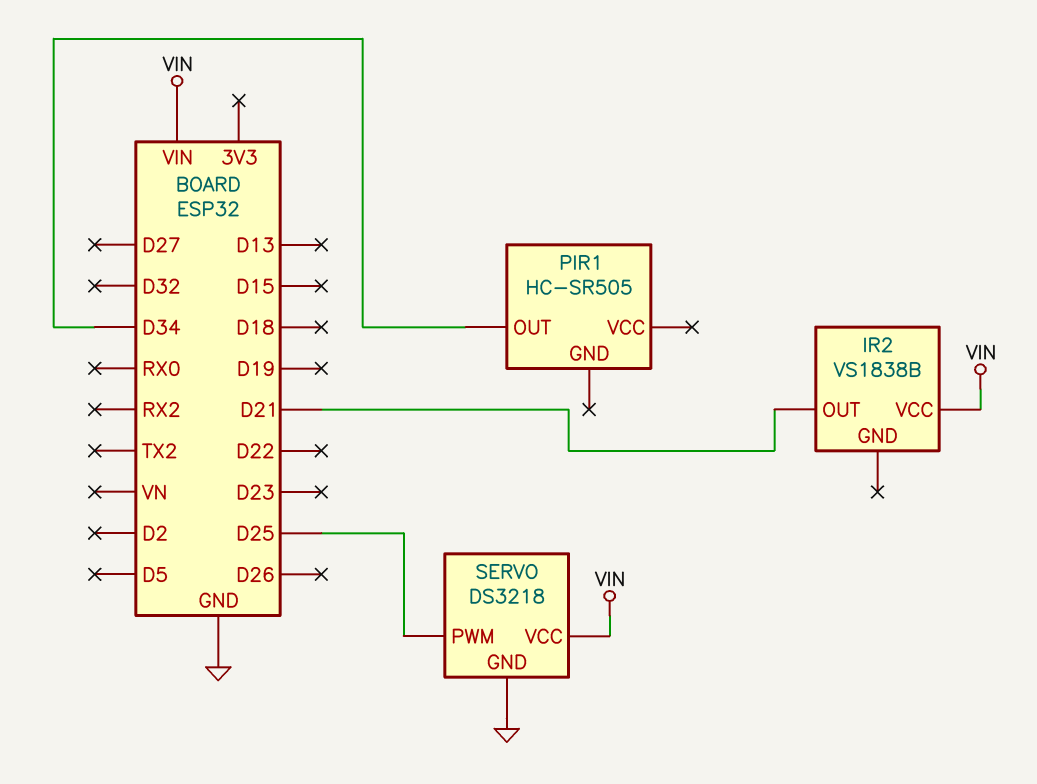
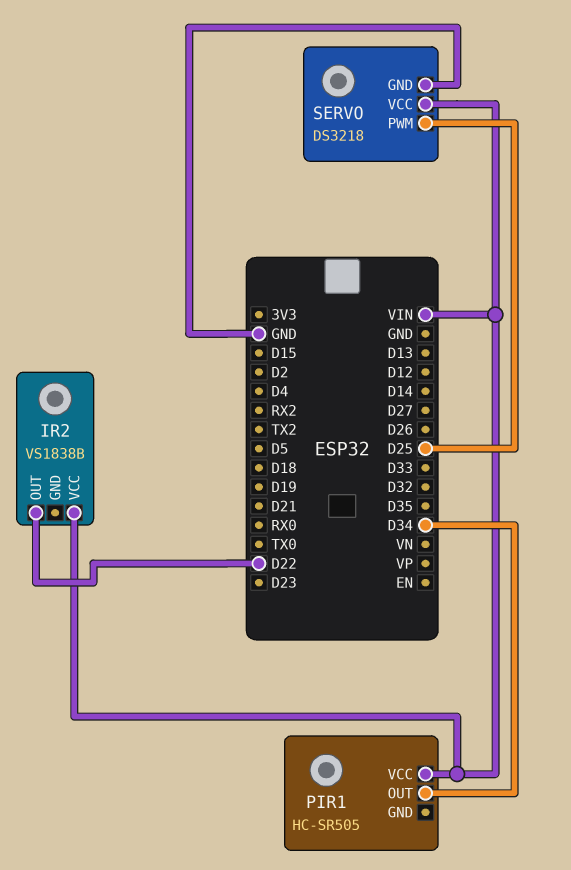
IR2 pin OUT: D21 -> D22
PIR1 pin VCC: none -> VIN

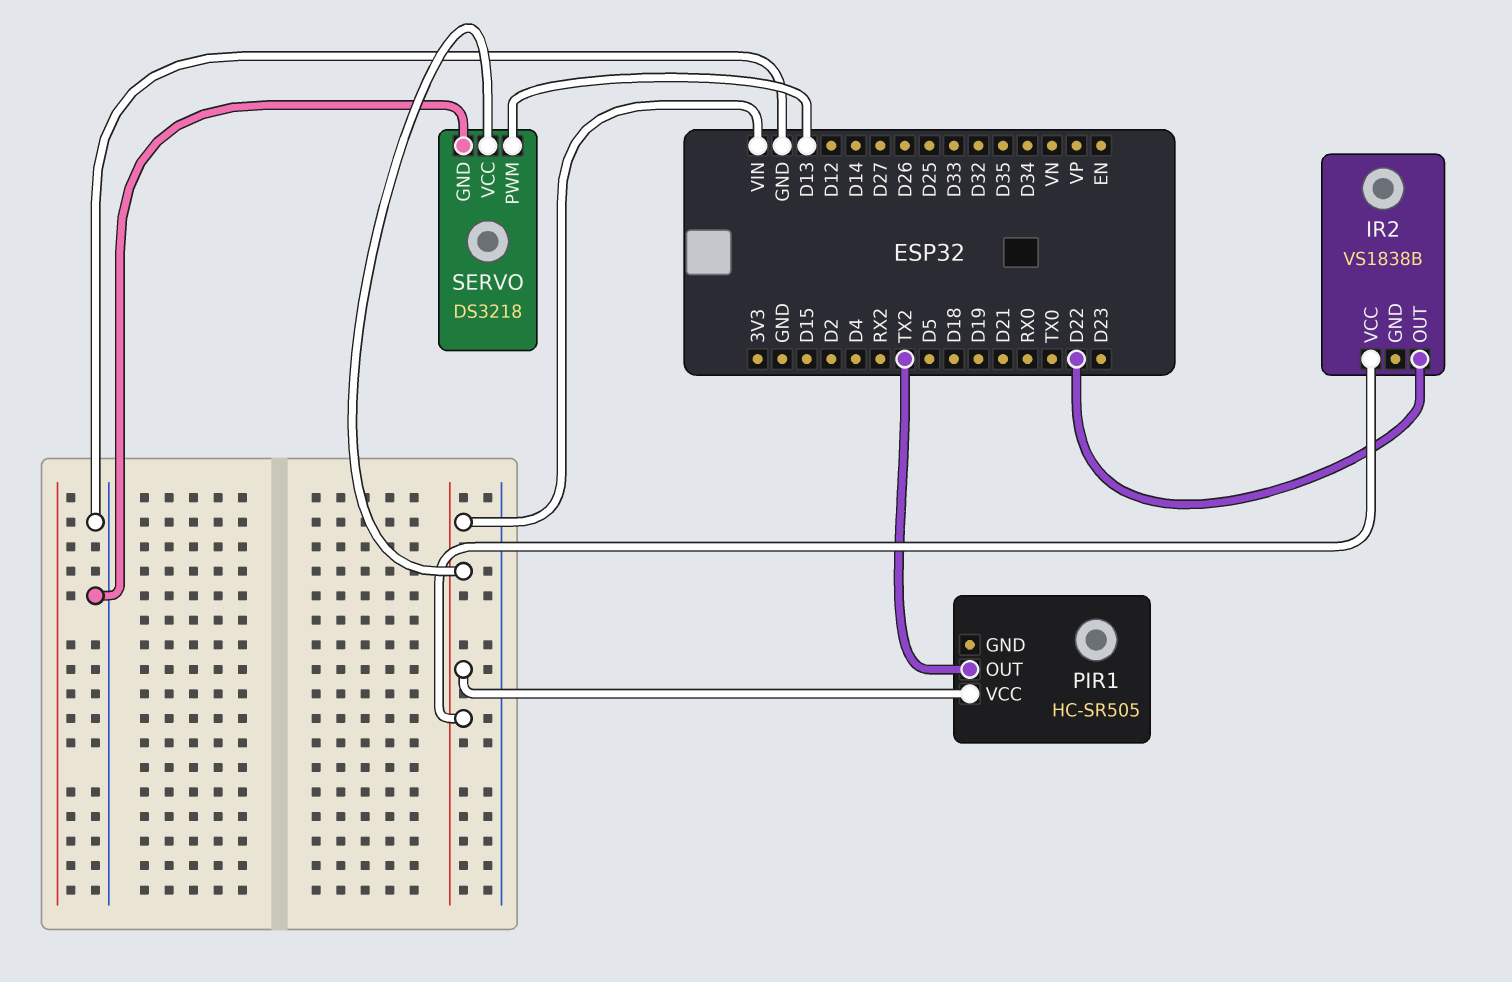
PIR1 pin OUT: D34 -> TX2
SERVO pin PWM: D25 -> D13

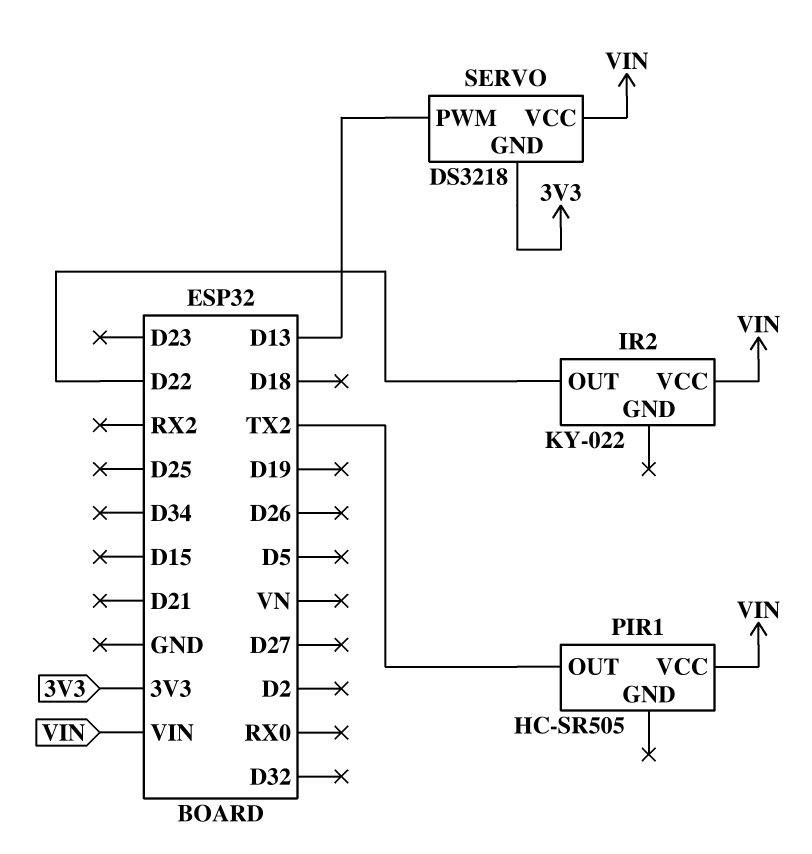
IR2: VS1838B -> KY-022
SERVO pin GND: GND -> 3V3

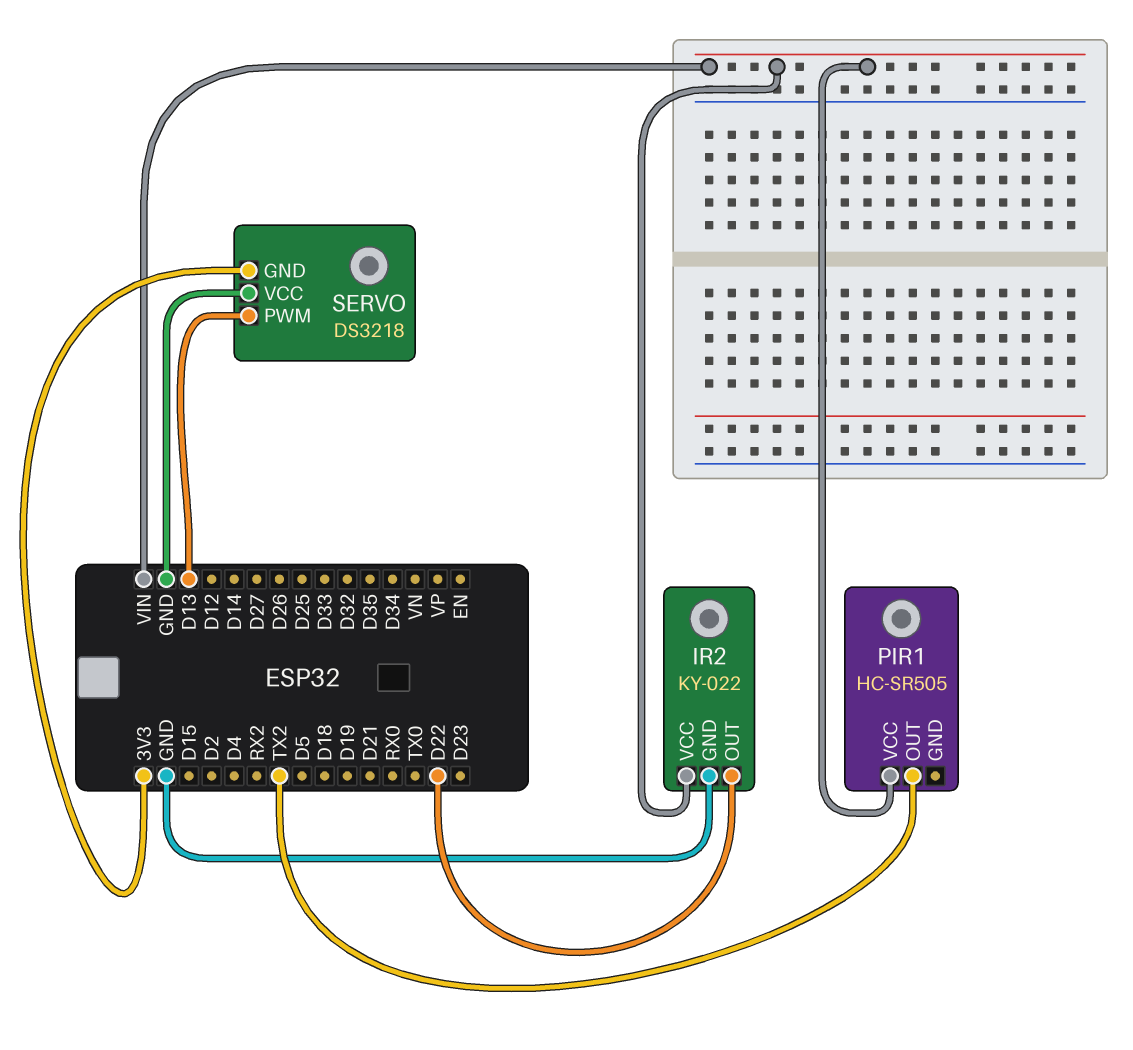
IR2 pin GND: none -> GND
SERVO pin VCC: VIN -> GND

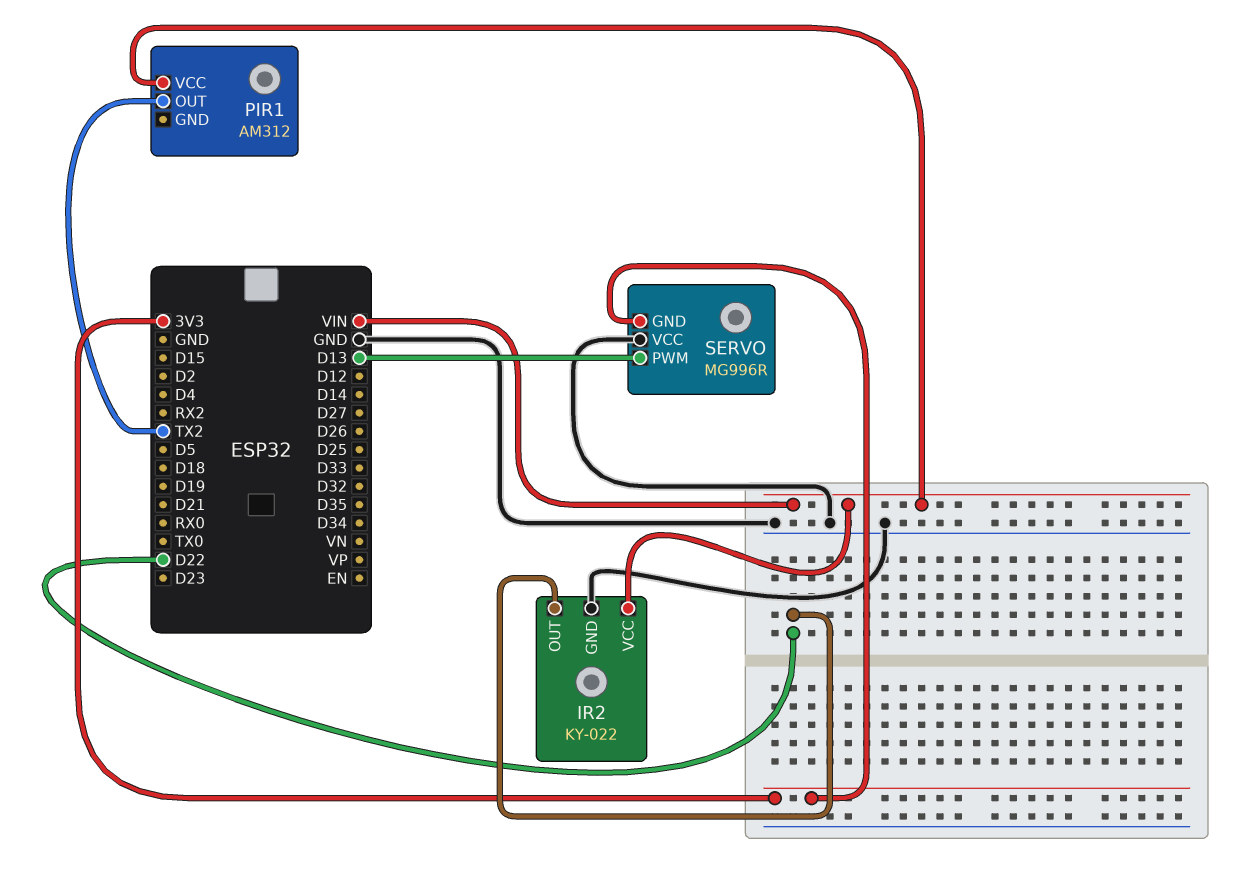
PIR1: HC-SR505 -> AM312
SERVO: DS3218 -> MG996R

